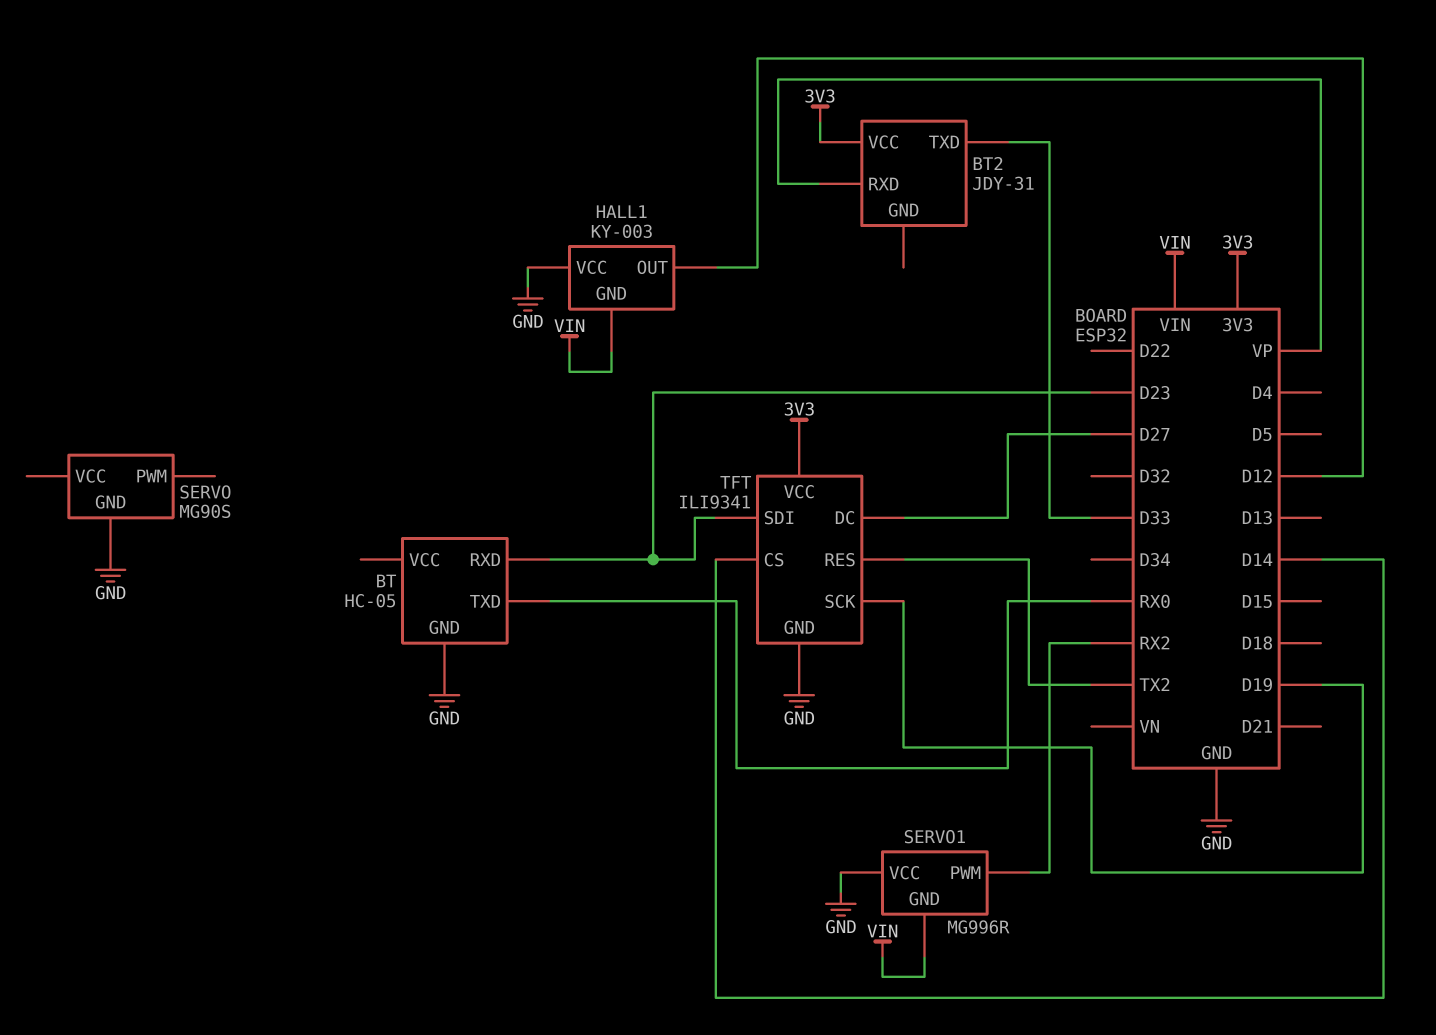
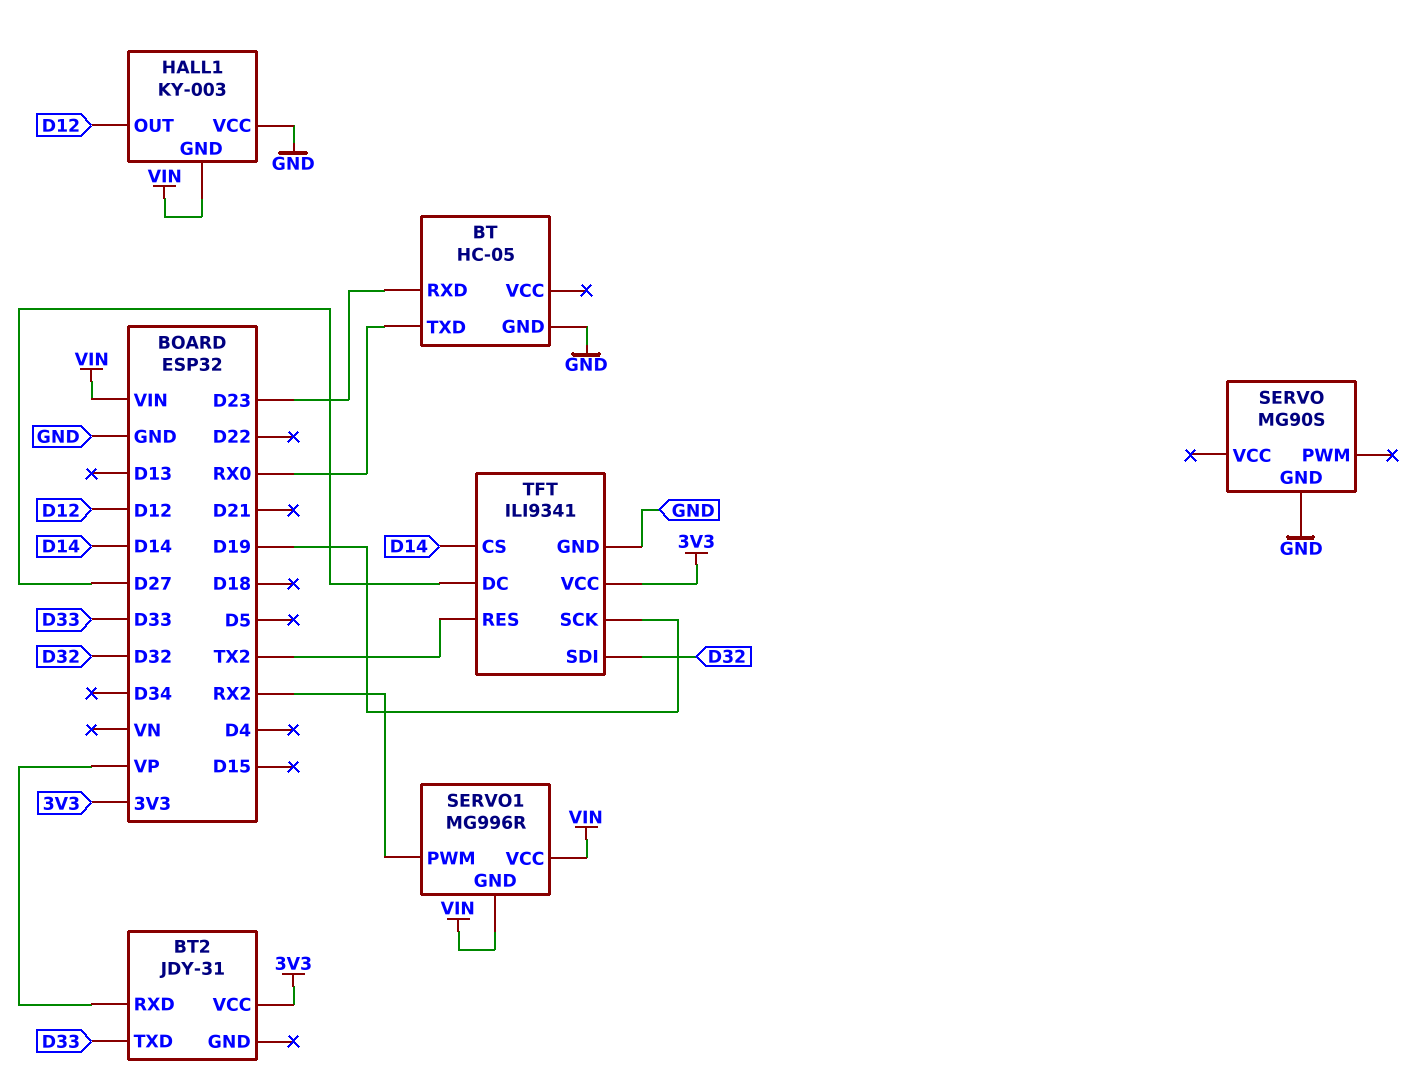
SERVO1 pin VCC: GND -> VIN
TFT pin SDI: D23 -> D32

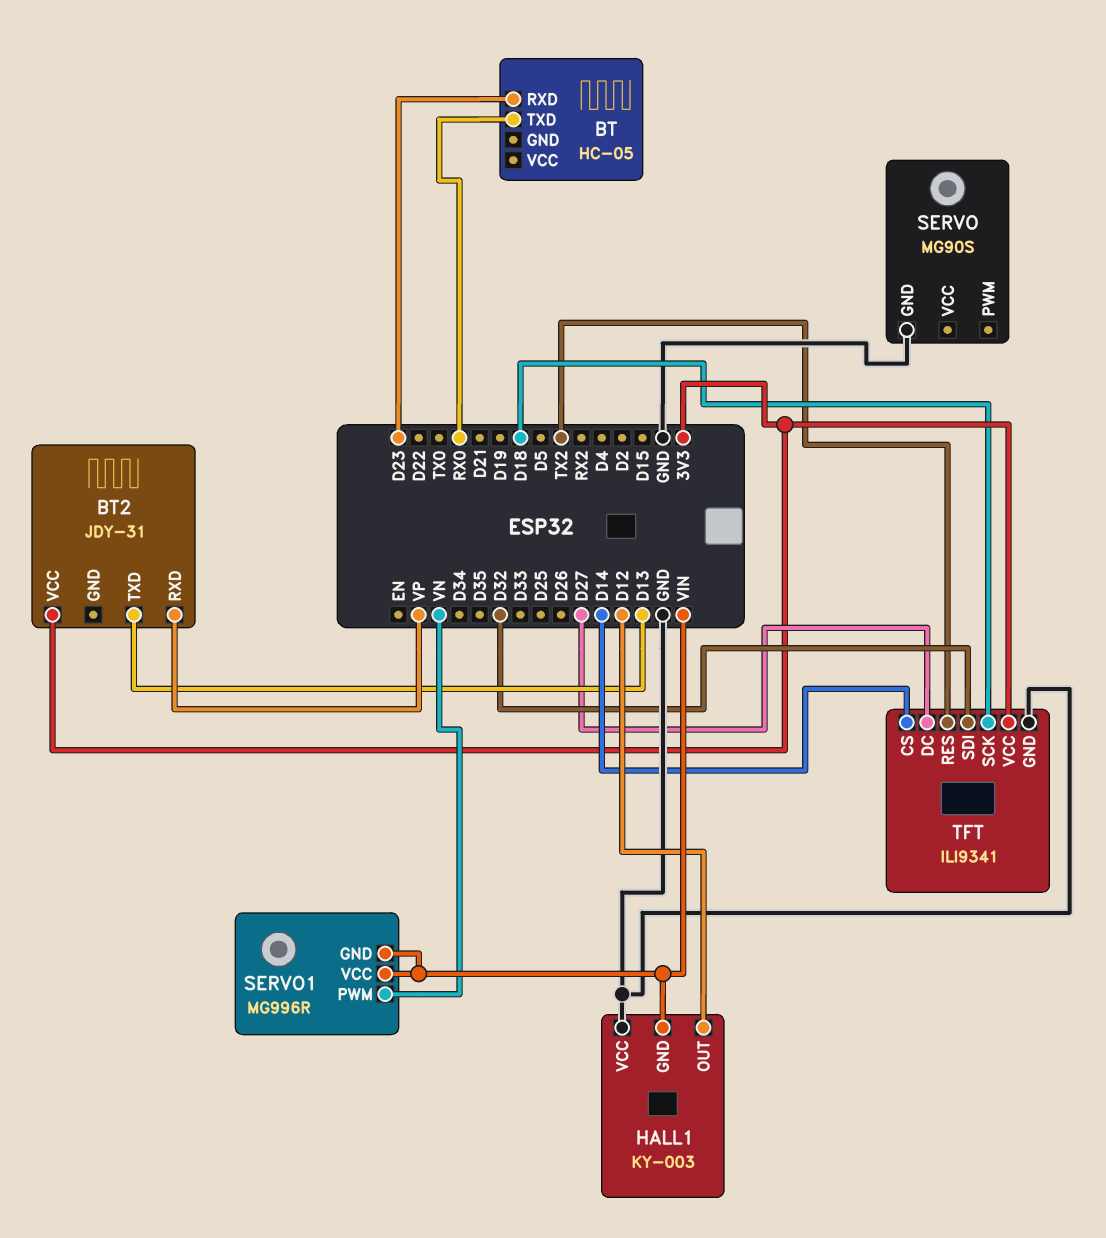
BT pin GND: GND -> none
BT2 pin TXD: D33 -> D13
SERVO1 pin PWM: RX2 -> VN
TFT pin SCK: D19 -> D18

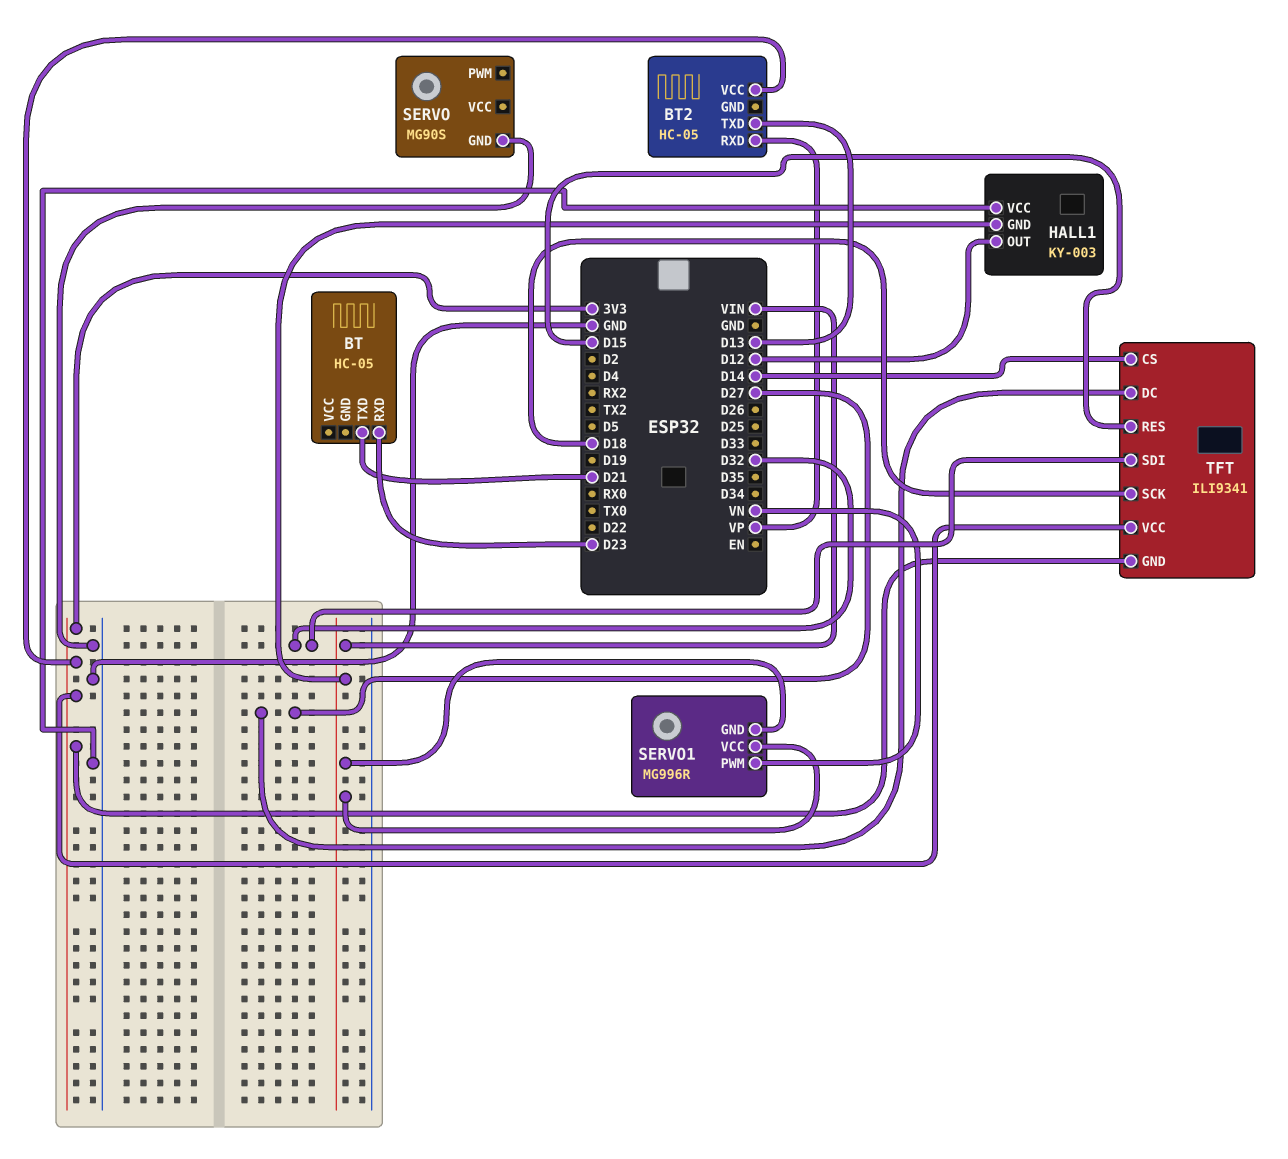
BT pin TXD: RX0 -> D21
BT2: JDY-31 -> HC-05
TFT pin GND: GND -> 3V3
TFT pin RES: TX2 -> D15

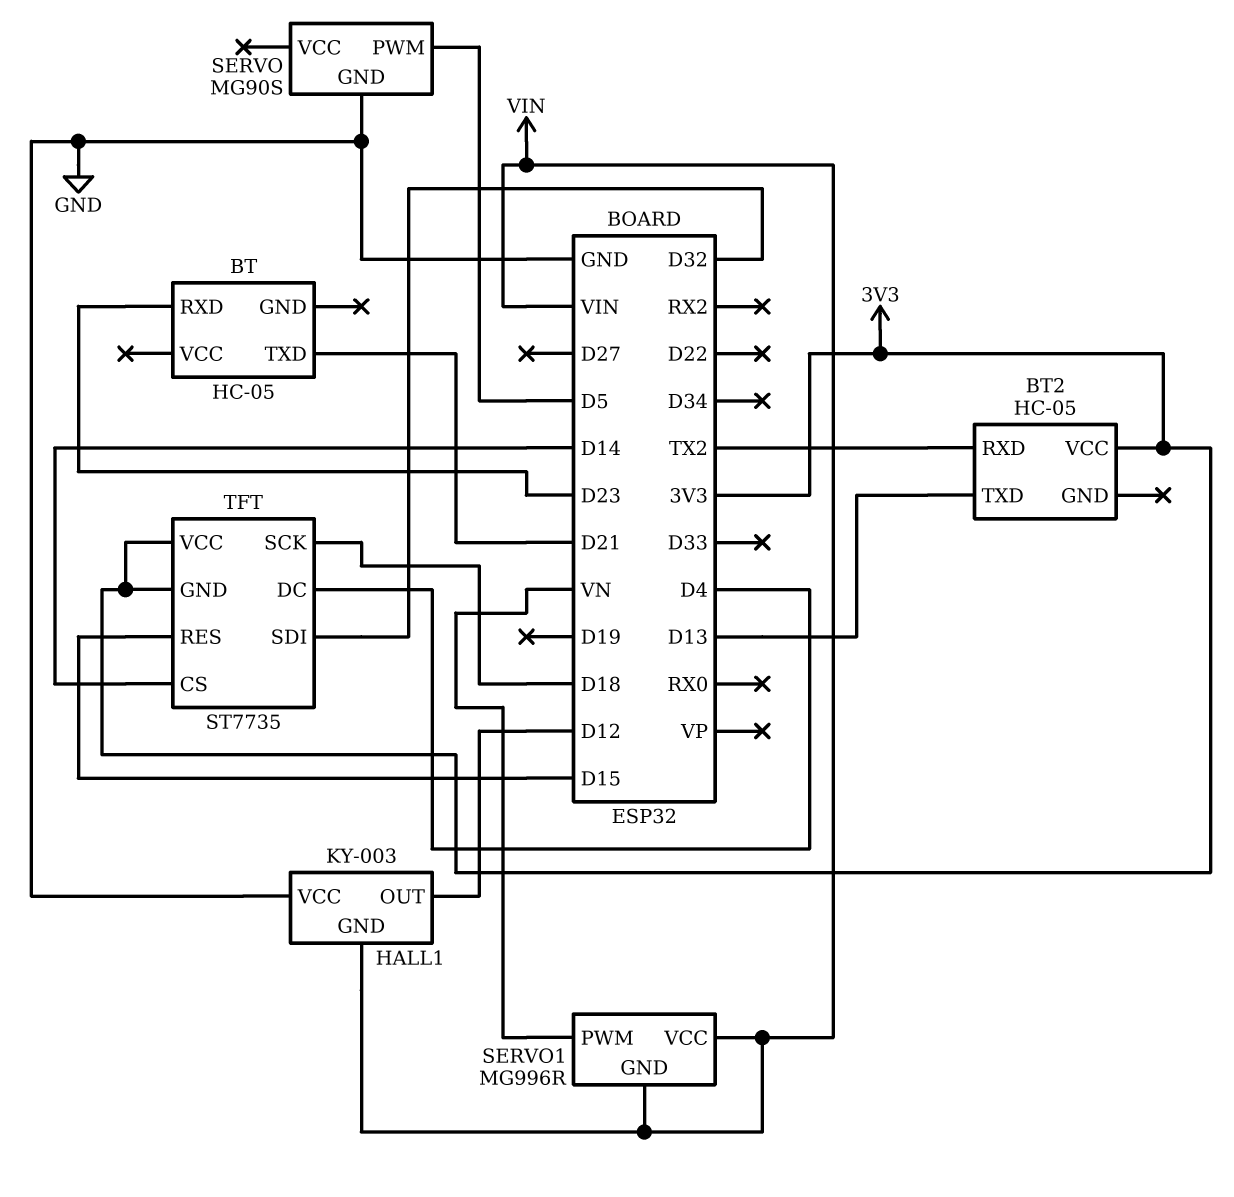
BT2 pin RXD: VP -> TX2
SERVO pin PWM: none -> D5
TFT: ILI9341 -> ST7735
TFT pin DC: D27 -> D4

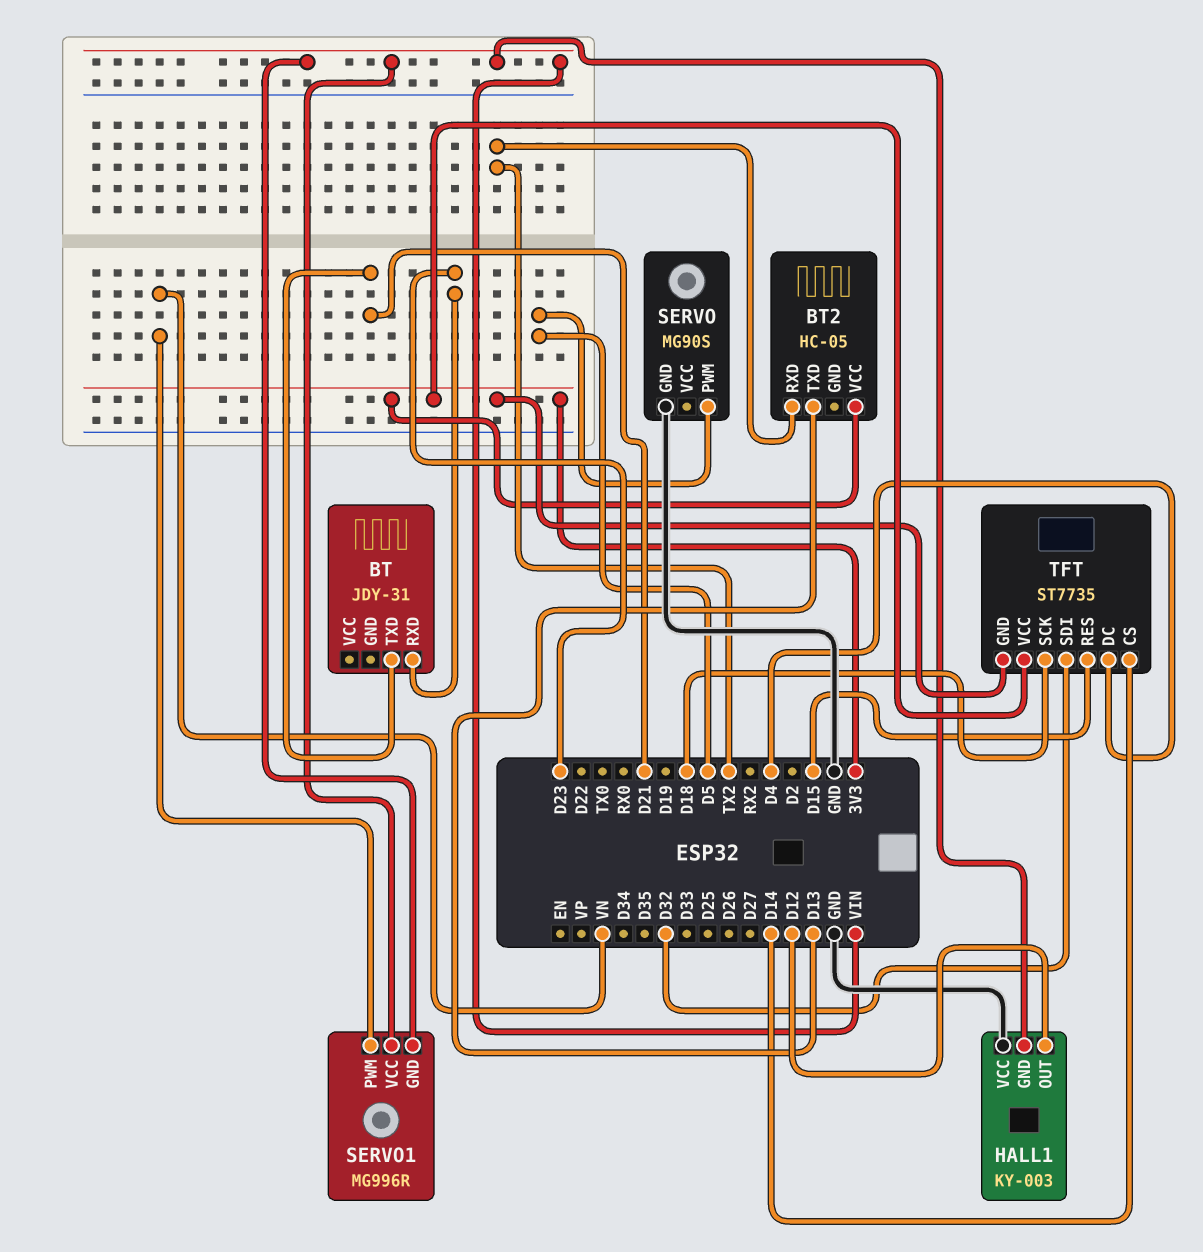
BT: HC-05 -> JDY-31

